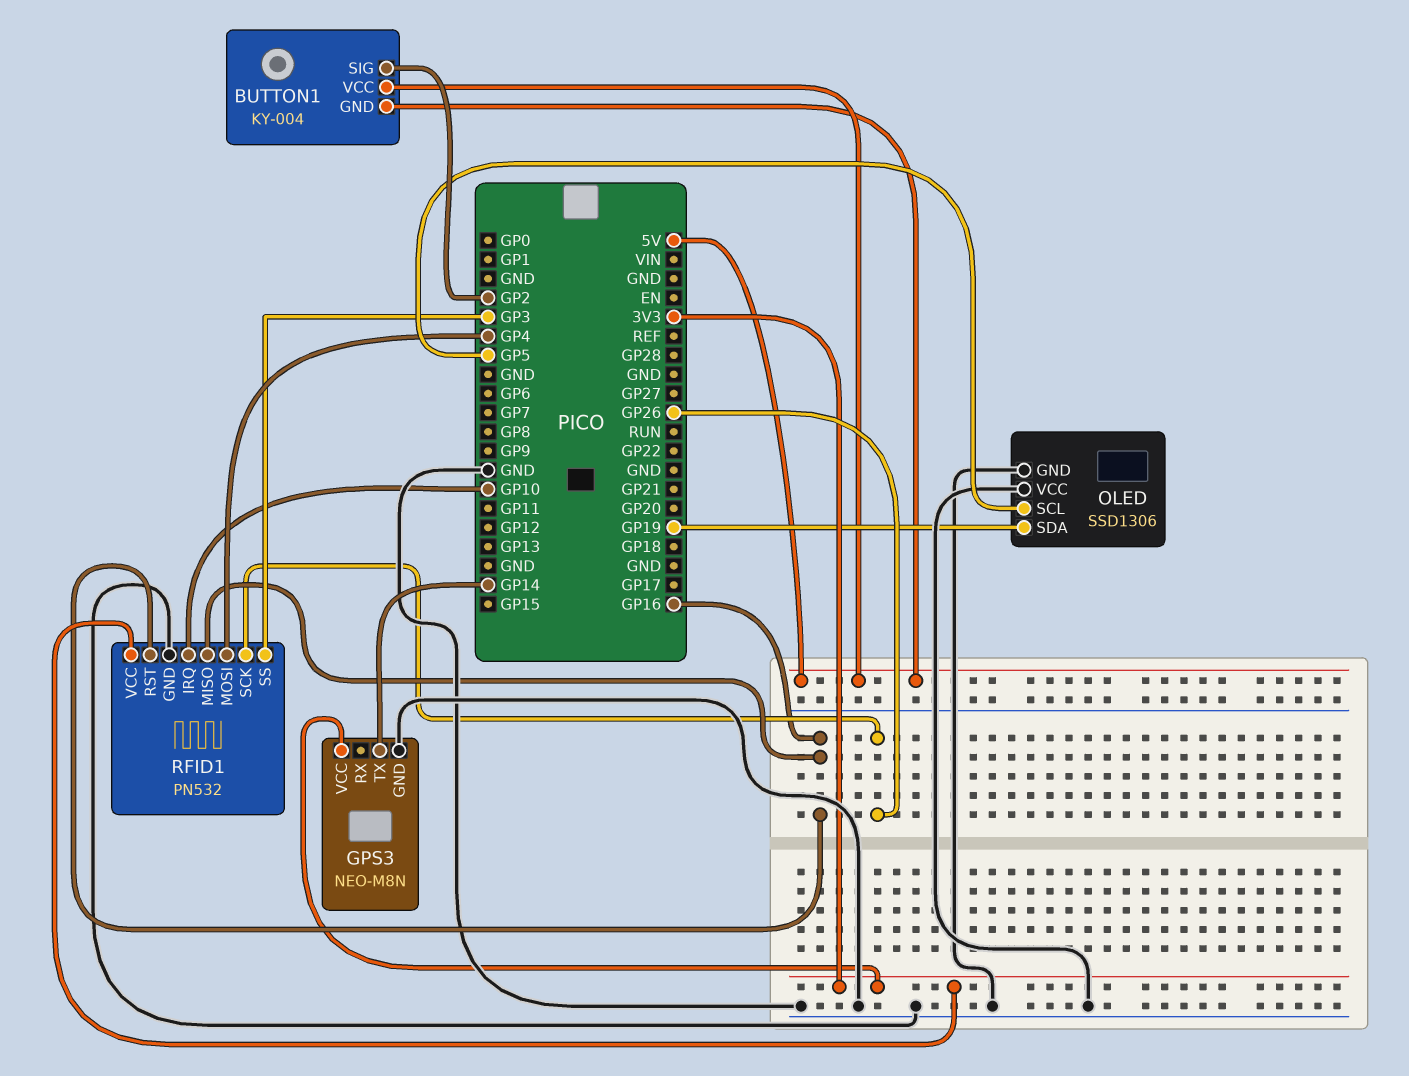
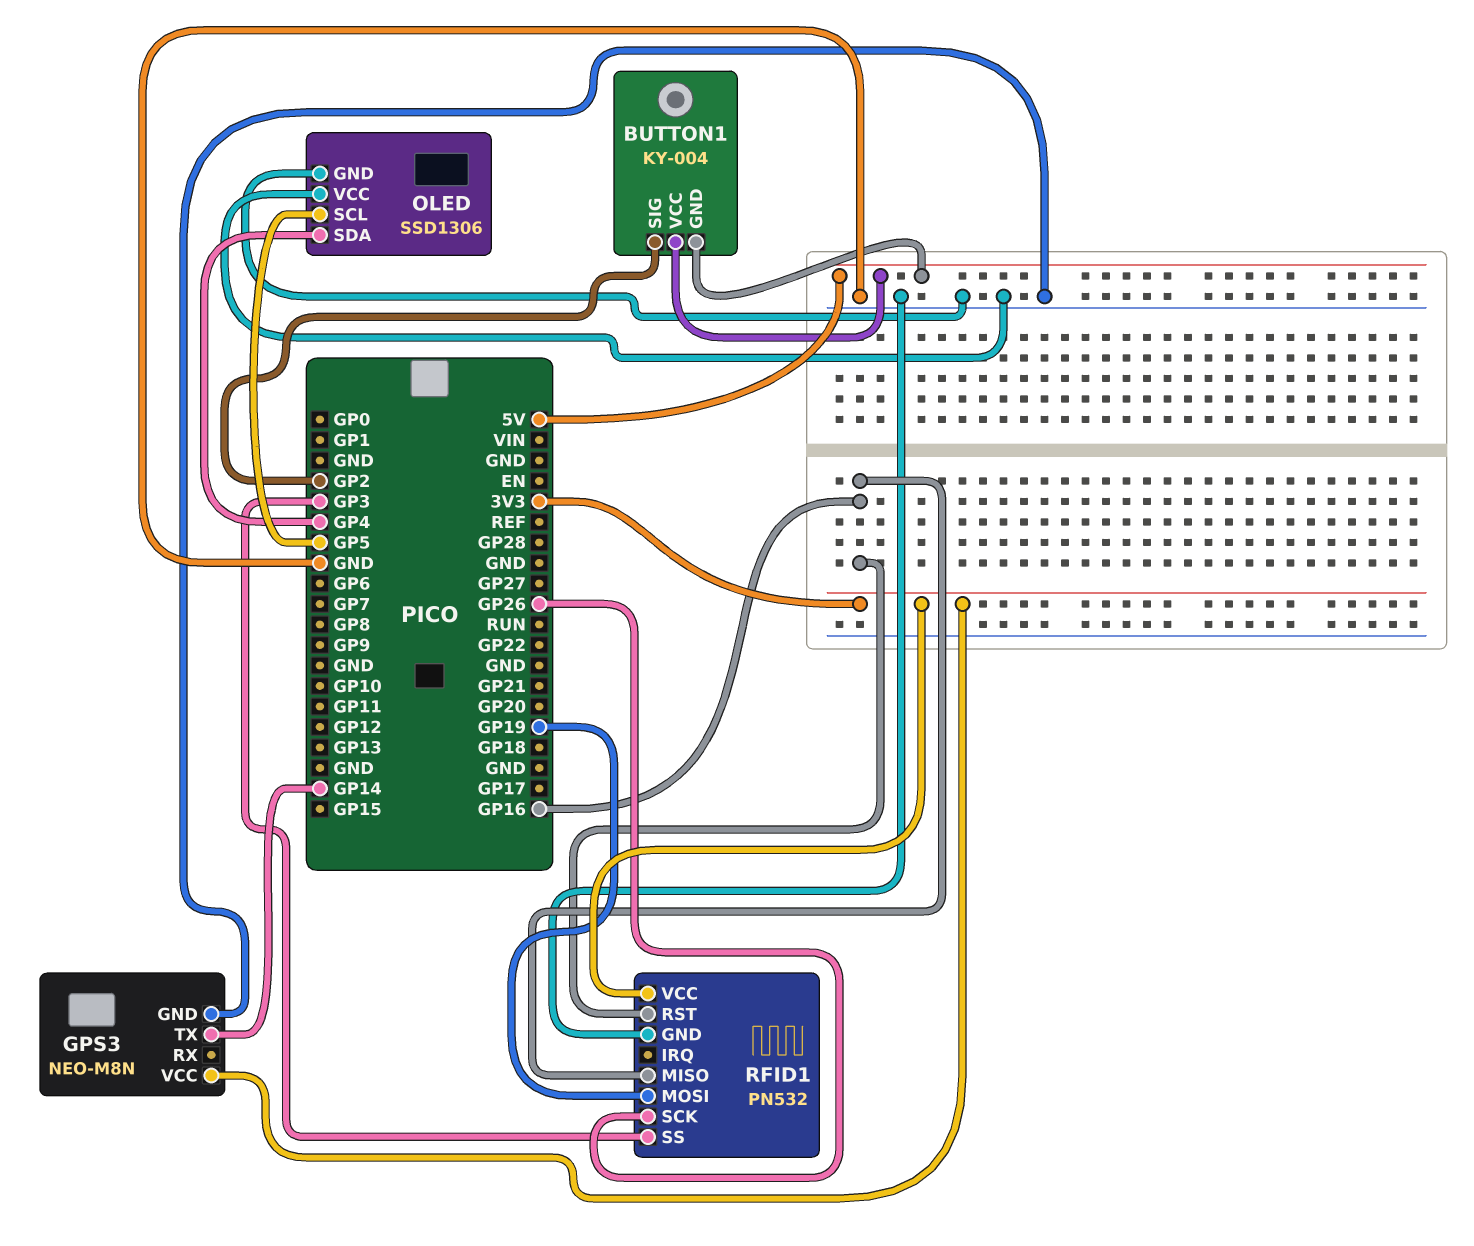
OLED pin SDA: GP19 -> GP4
RFID1 pin IRQ: GP10 -> none
RFID1 pin MOSI: GP4 -> GP19

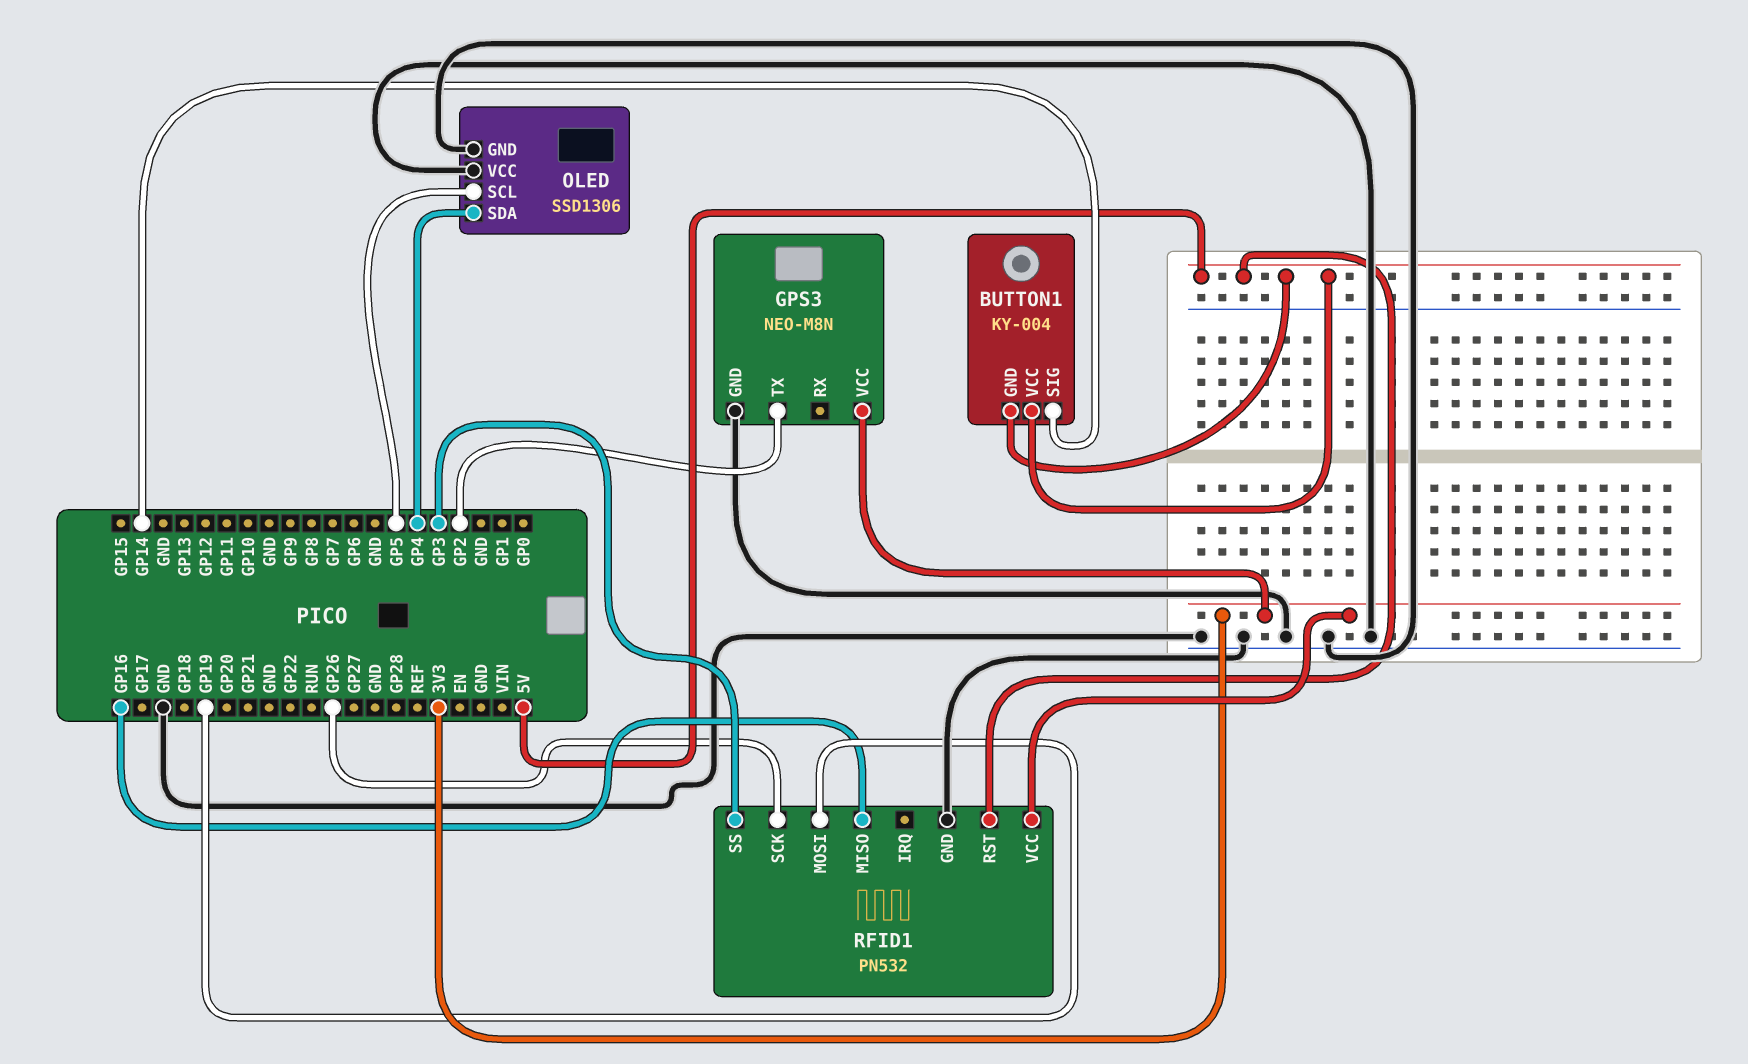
BUTTON1 pin SIG: GP2 -> GP14
GPS3 pin TX: GP14 -> GP2
RFID1 pin RST: GP16 -> 5V

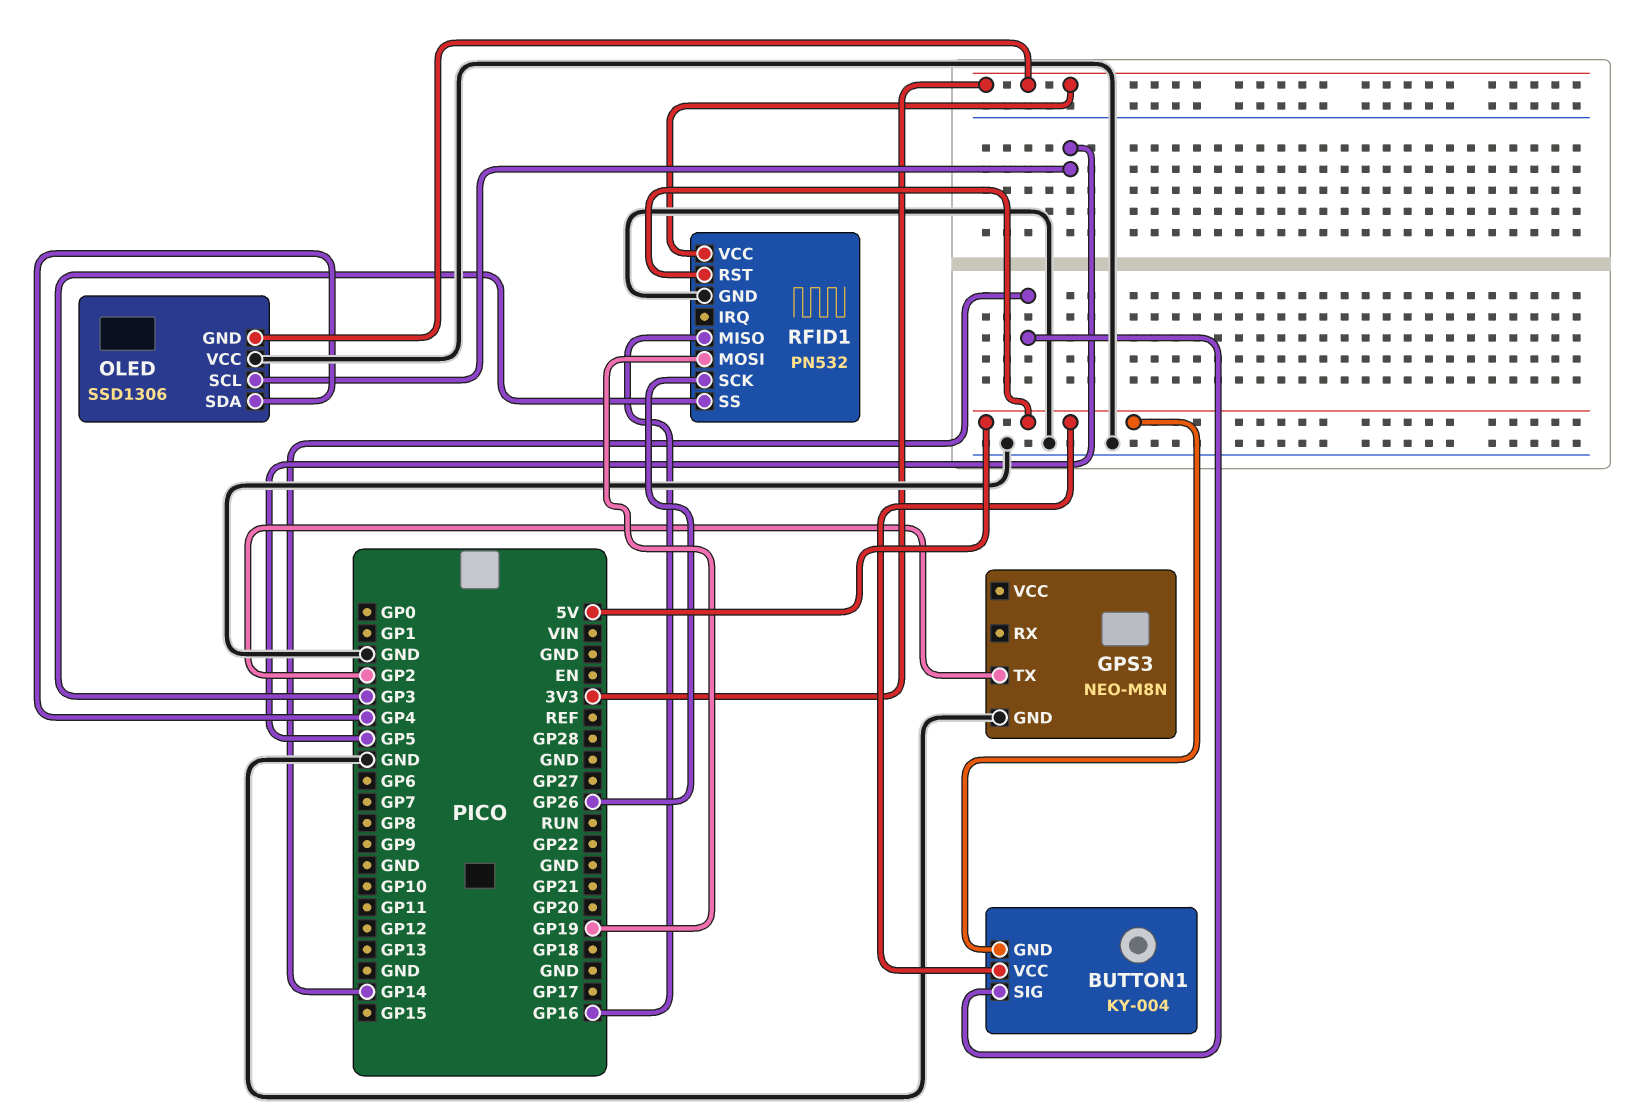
GPS3 pin VCC: 3V3 -> none
OLED pin GND: GND -> 3V3

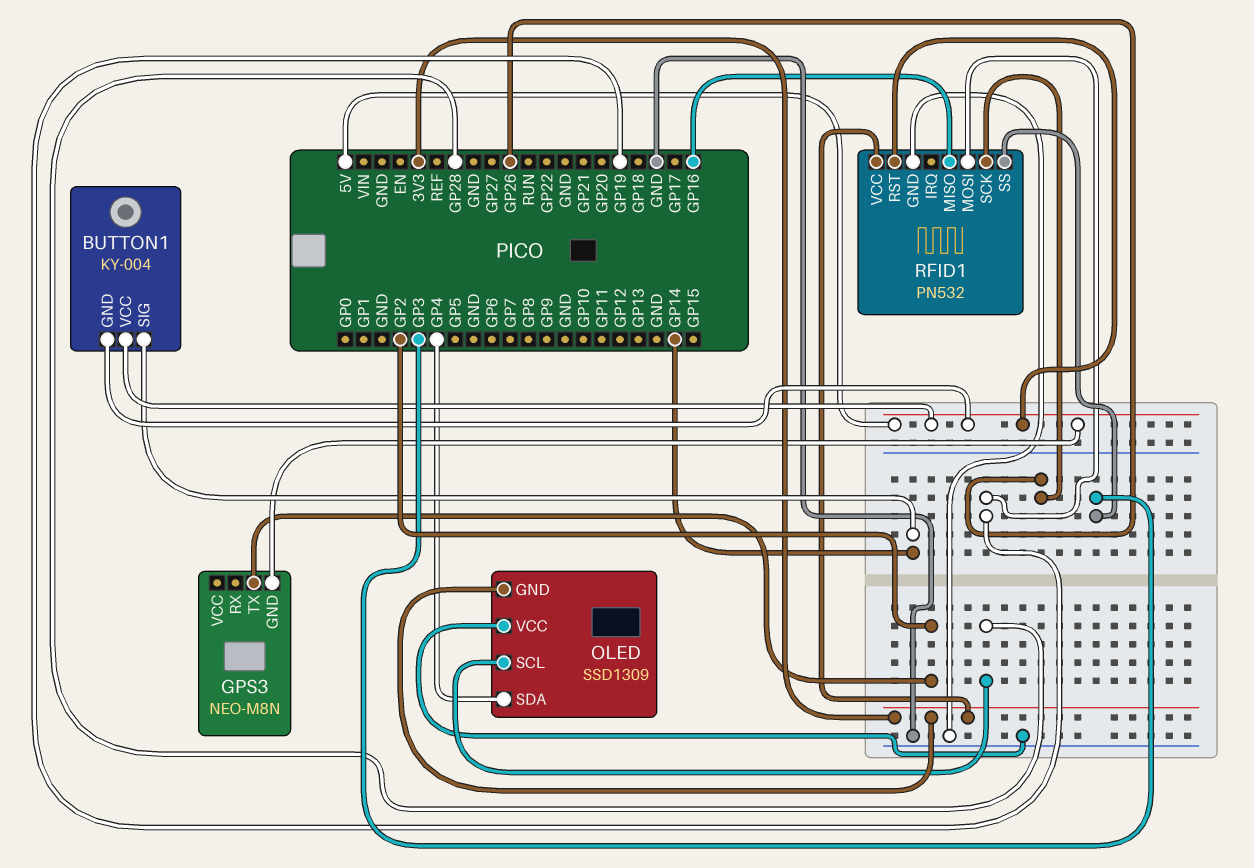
GPS3 pin GND: GND -> 5V
OLED: SSD1306 -> SSD1309
OLED pin SCL: GP5 -> GP28

